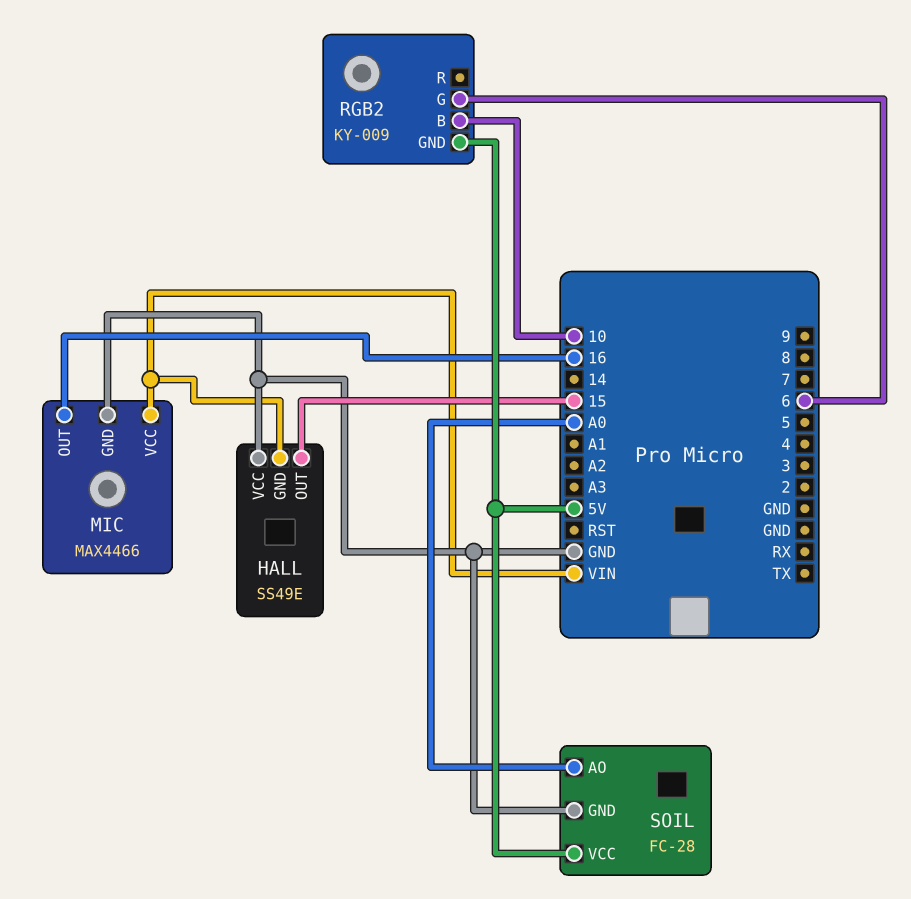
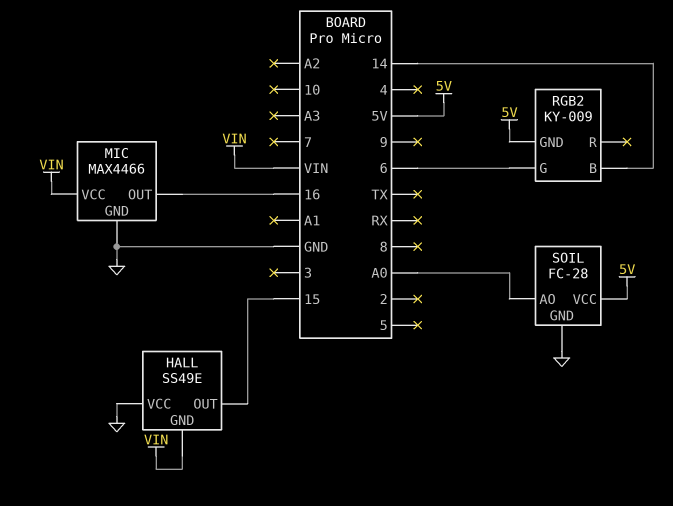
RGB2 pin B: 10 -> 14

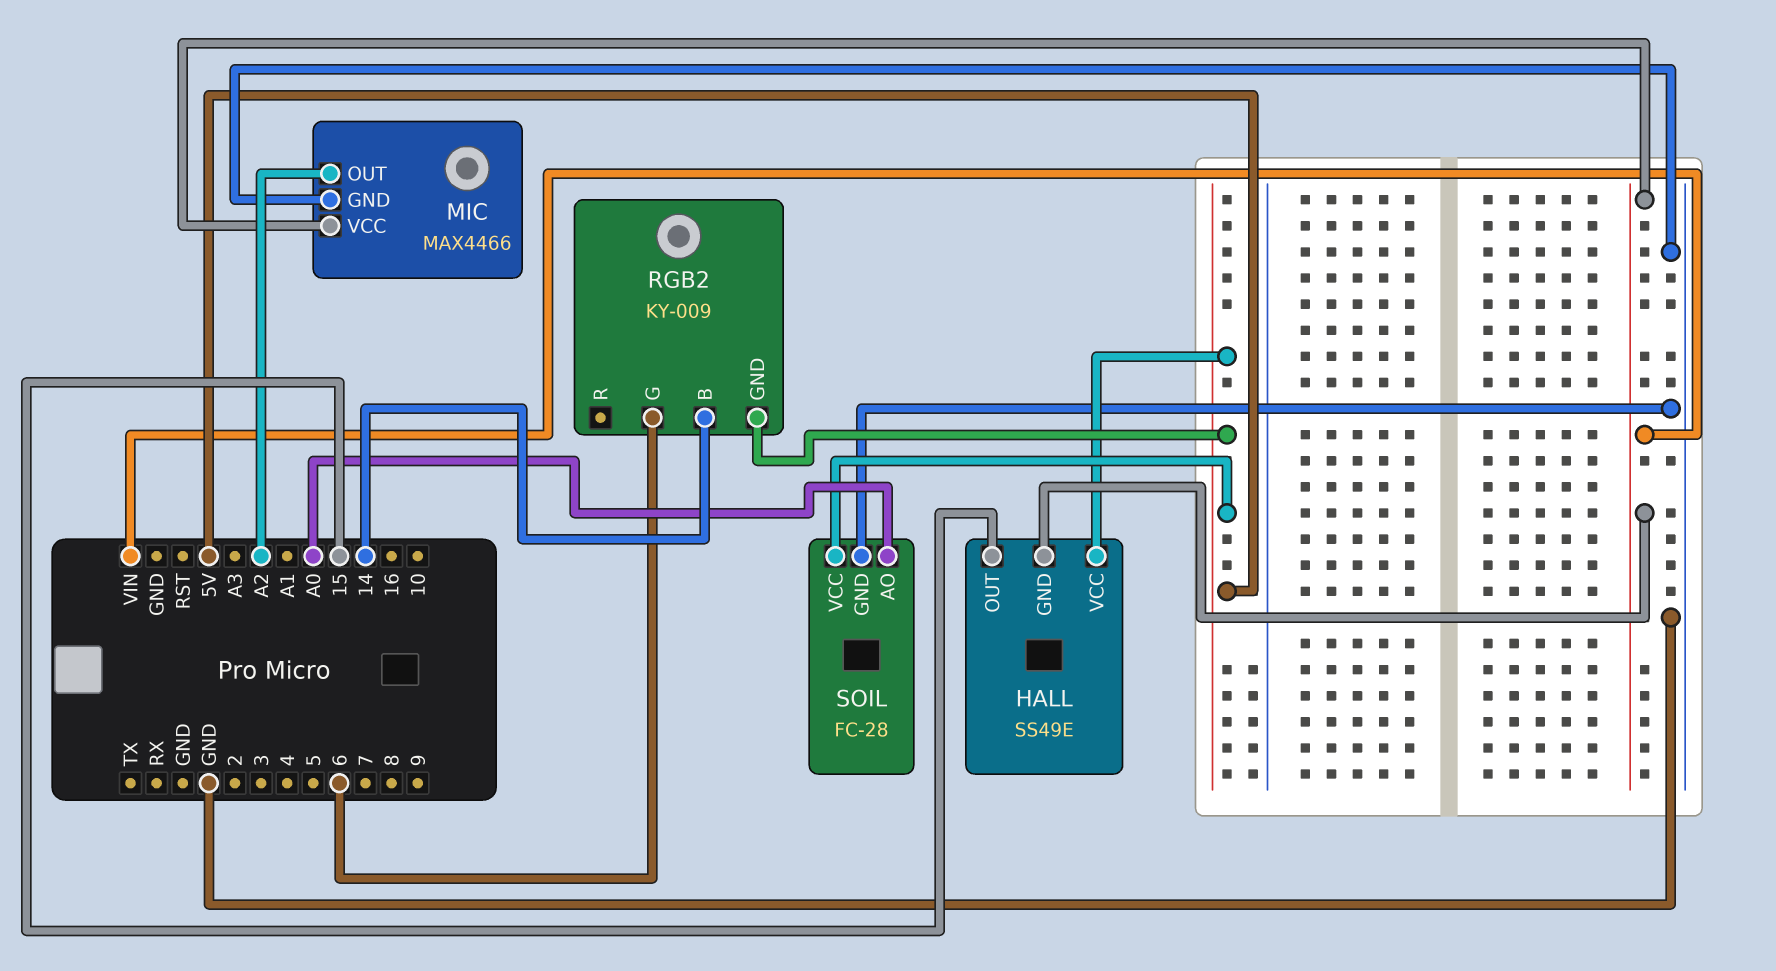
HALL pin VCC: GND -> 5V
MIC pin OUT: 16 -> A2

